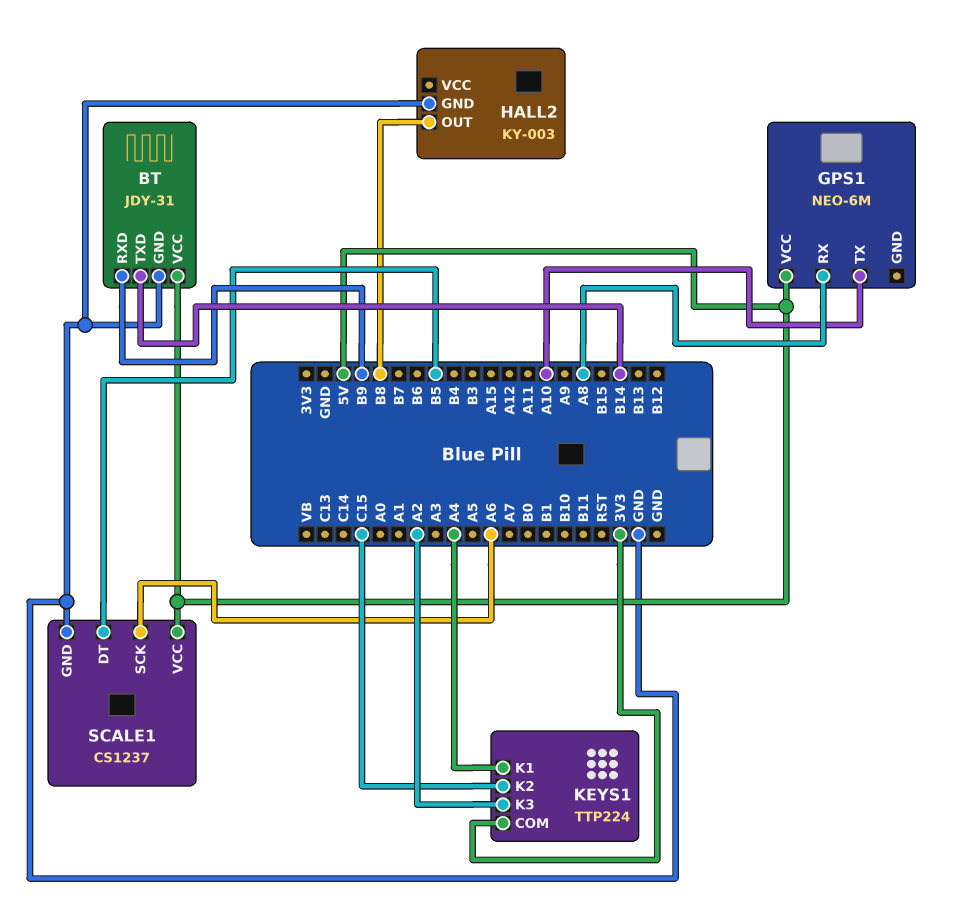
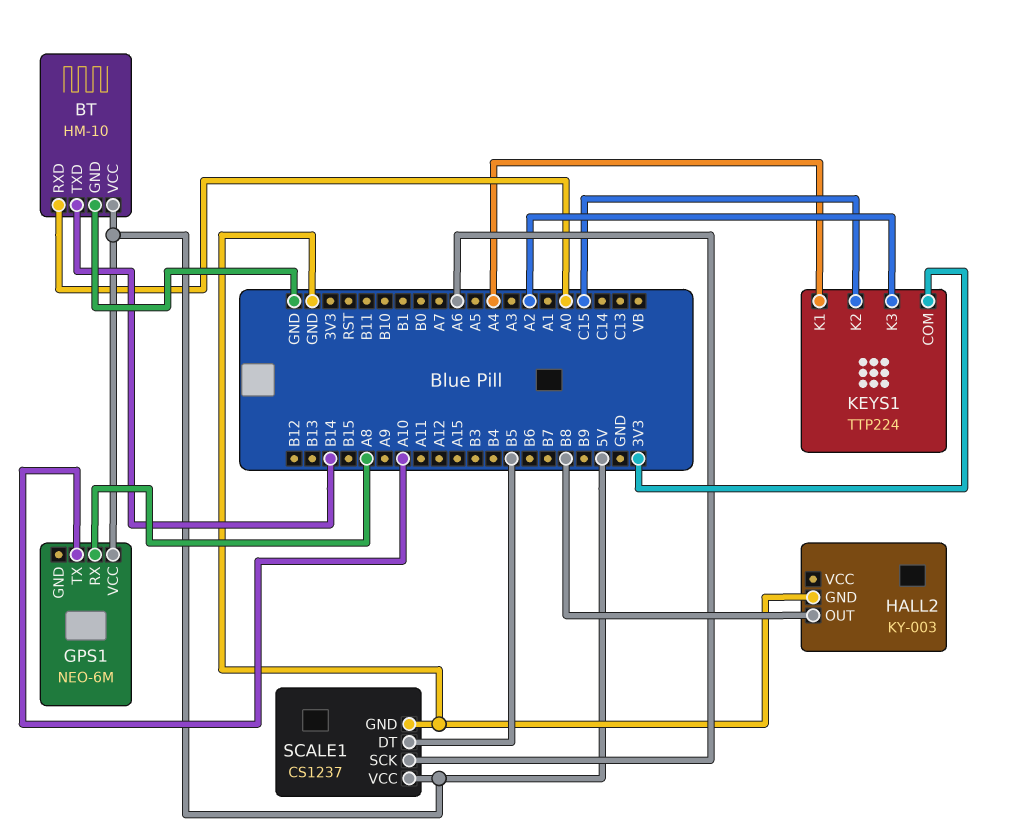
BT: JDY-31 -> HM-10
BT pin RXD: B9 -> A0

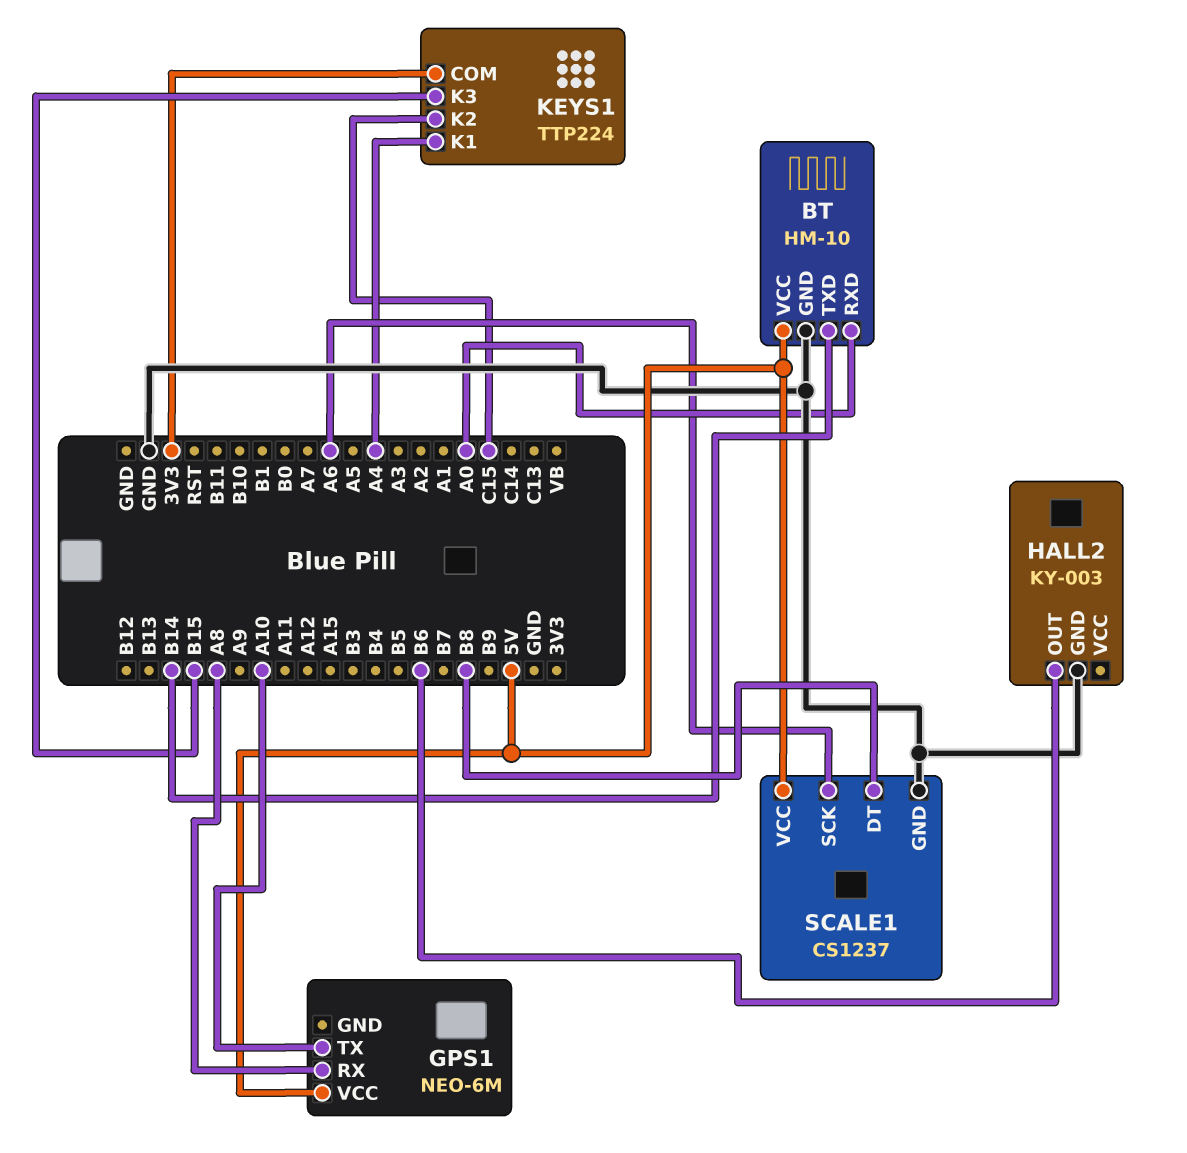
HALL2 pin OUT: B8 -> B6
KEYS1 pin K3: A2 -> B15
SCALE1 pin DT: B5 -> B8

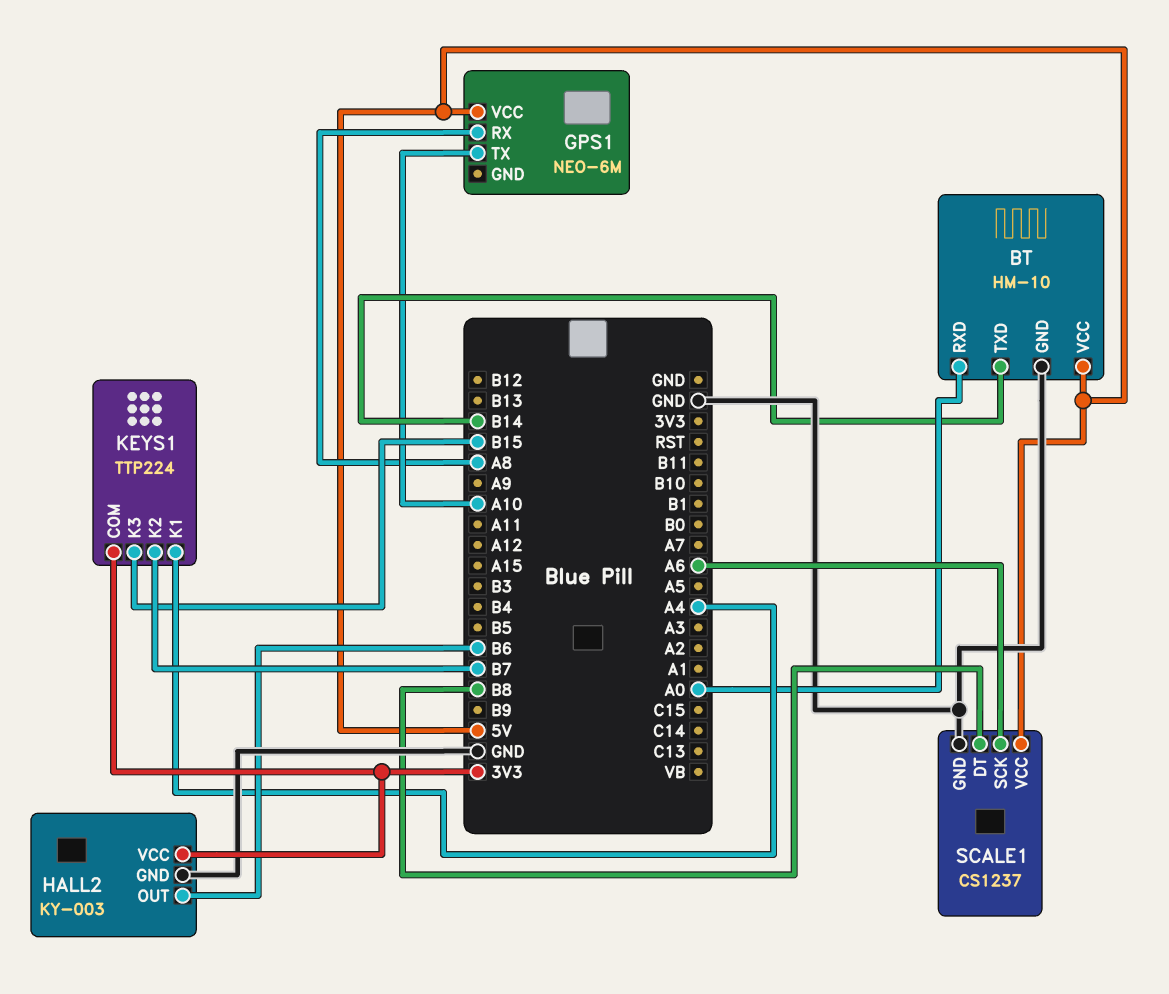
HALL2 pin VCC: none -> 3V3
KEYS1 pin K2: C15 -> B7

